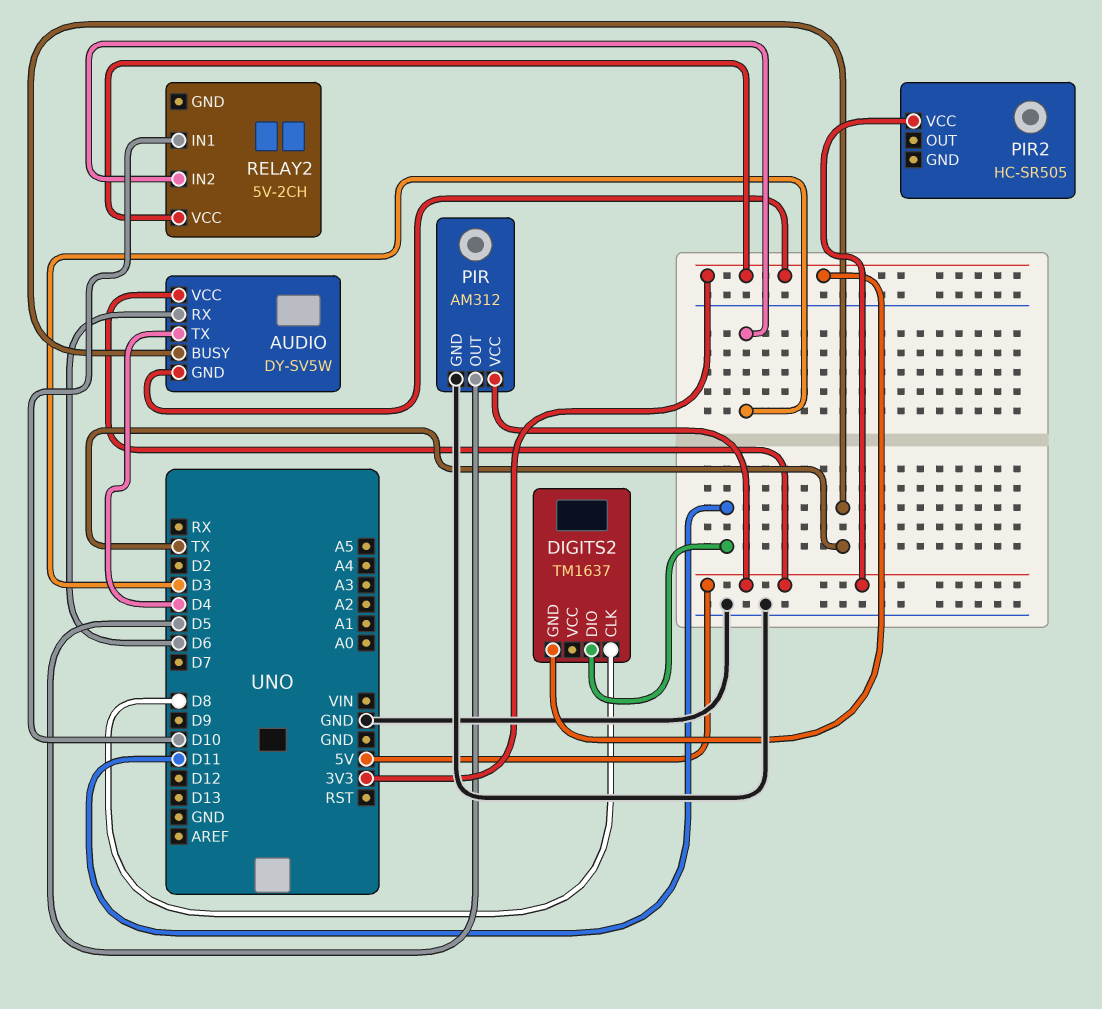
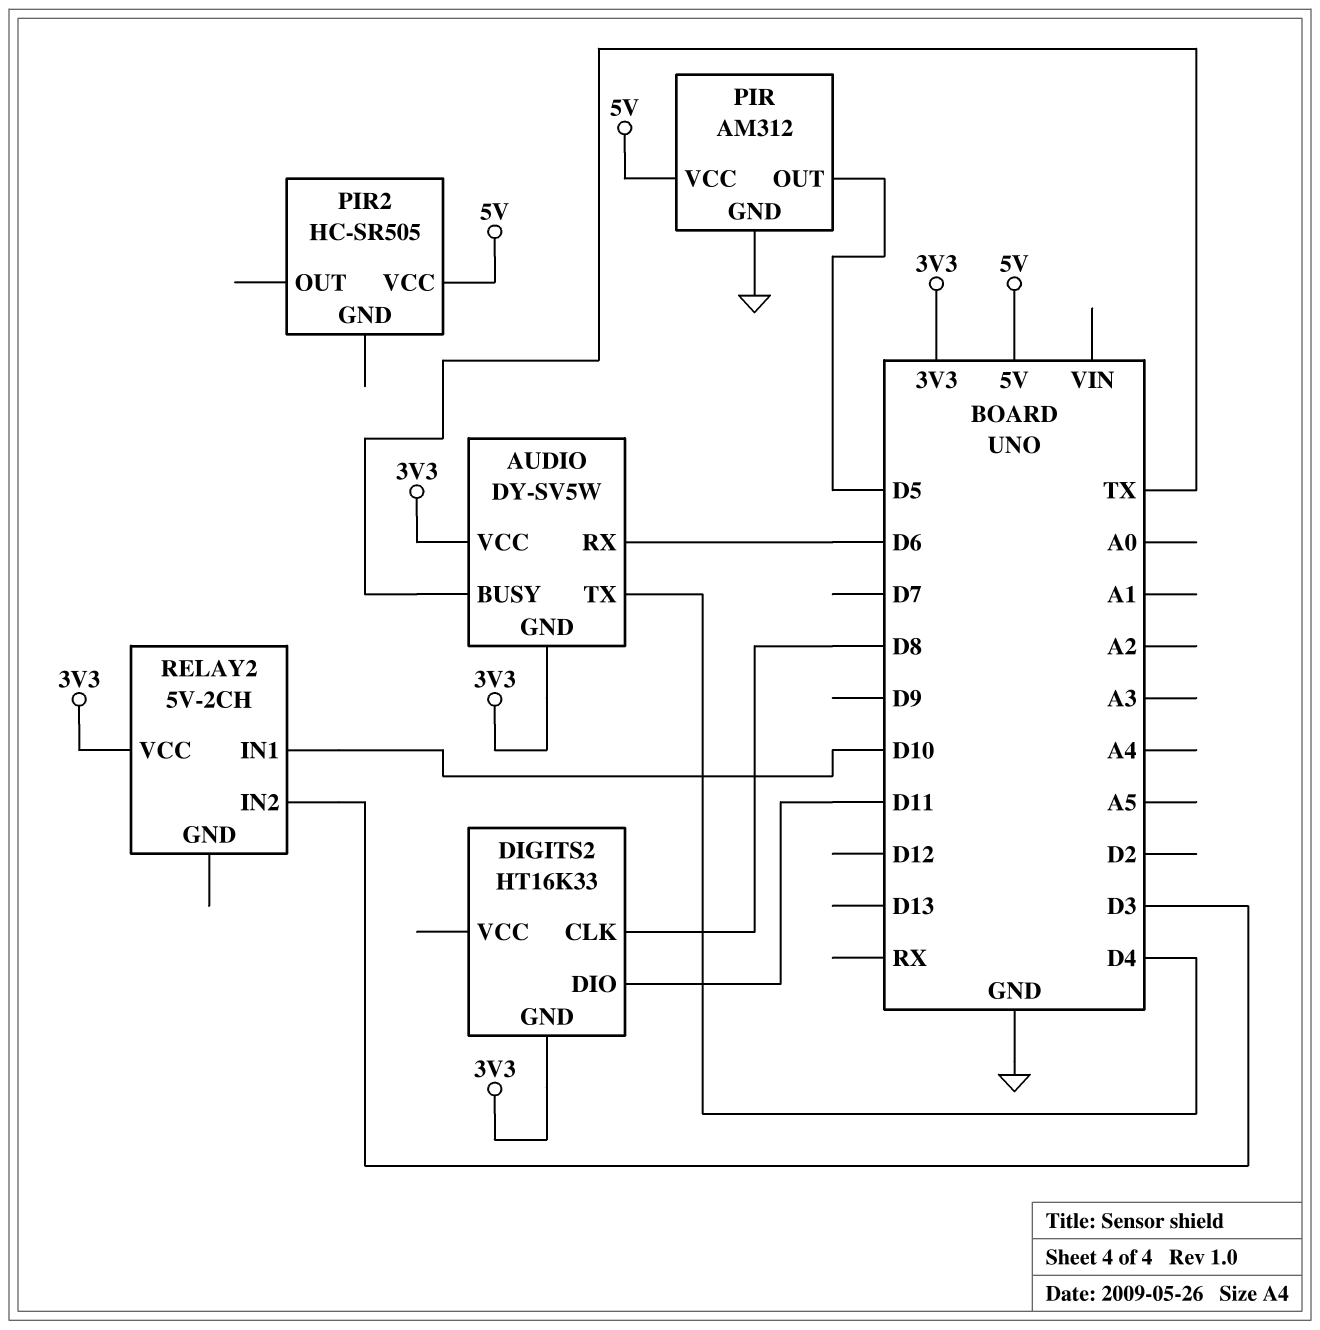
AUDIO pin VCC: 5V -> 3V3
DIGITS2: TM1637 -> HT16K33

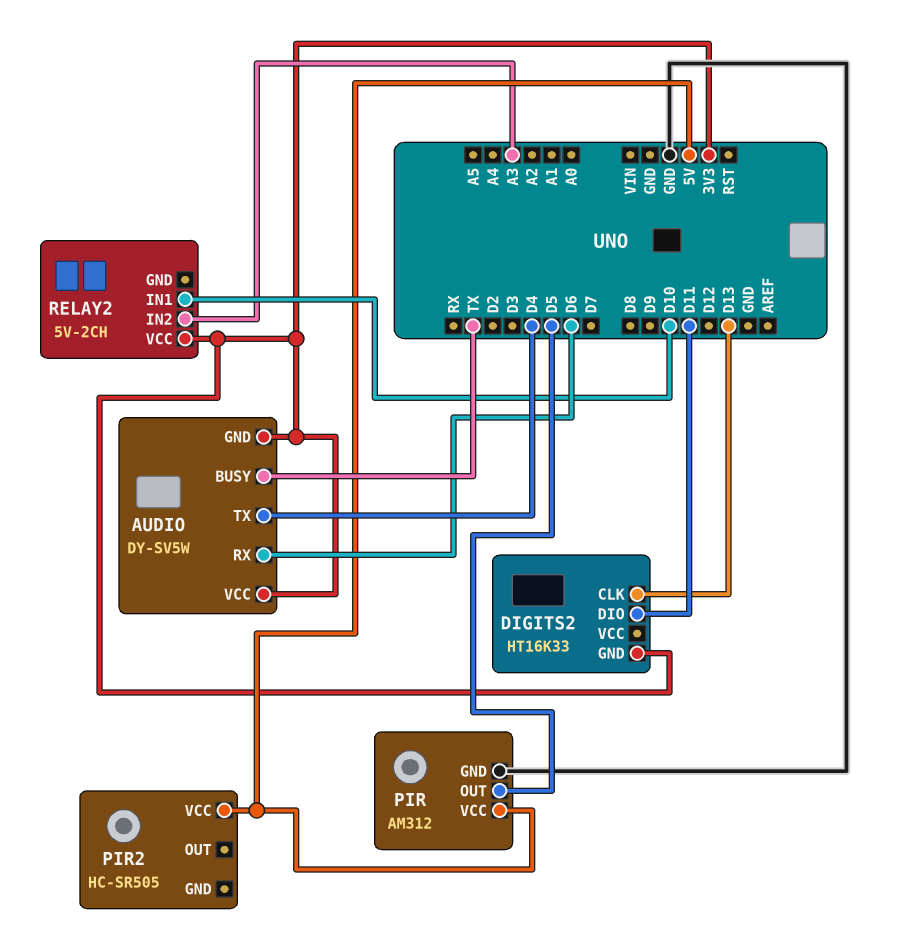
DIGITS2 pin CLK: D8 -> D13
RELAY2 pin IN2: D3 -> A3

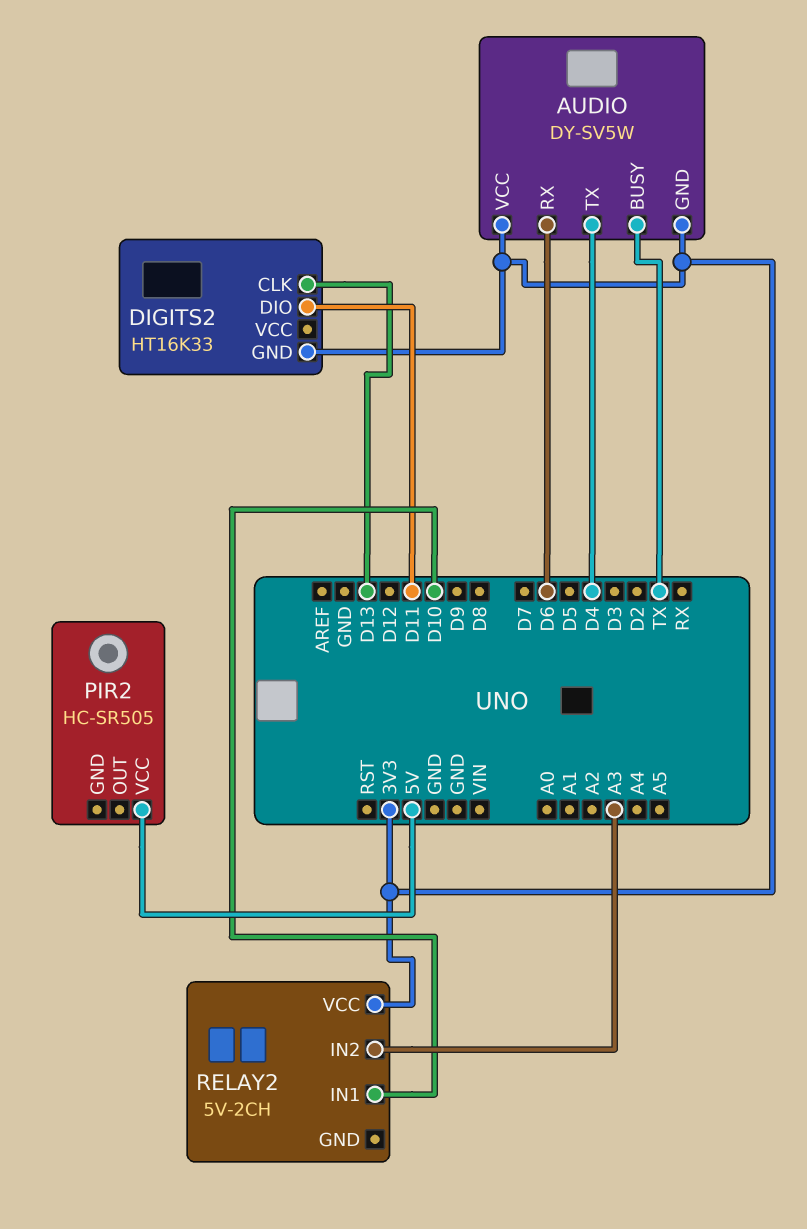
PIR: AM312 -> none
PIR pin GND: GND -> none
PIR pin OUT: D5 -> none
PIR pin VCC: 5V -> none

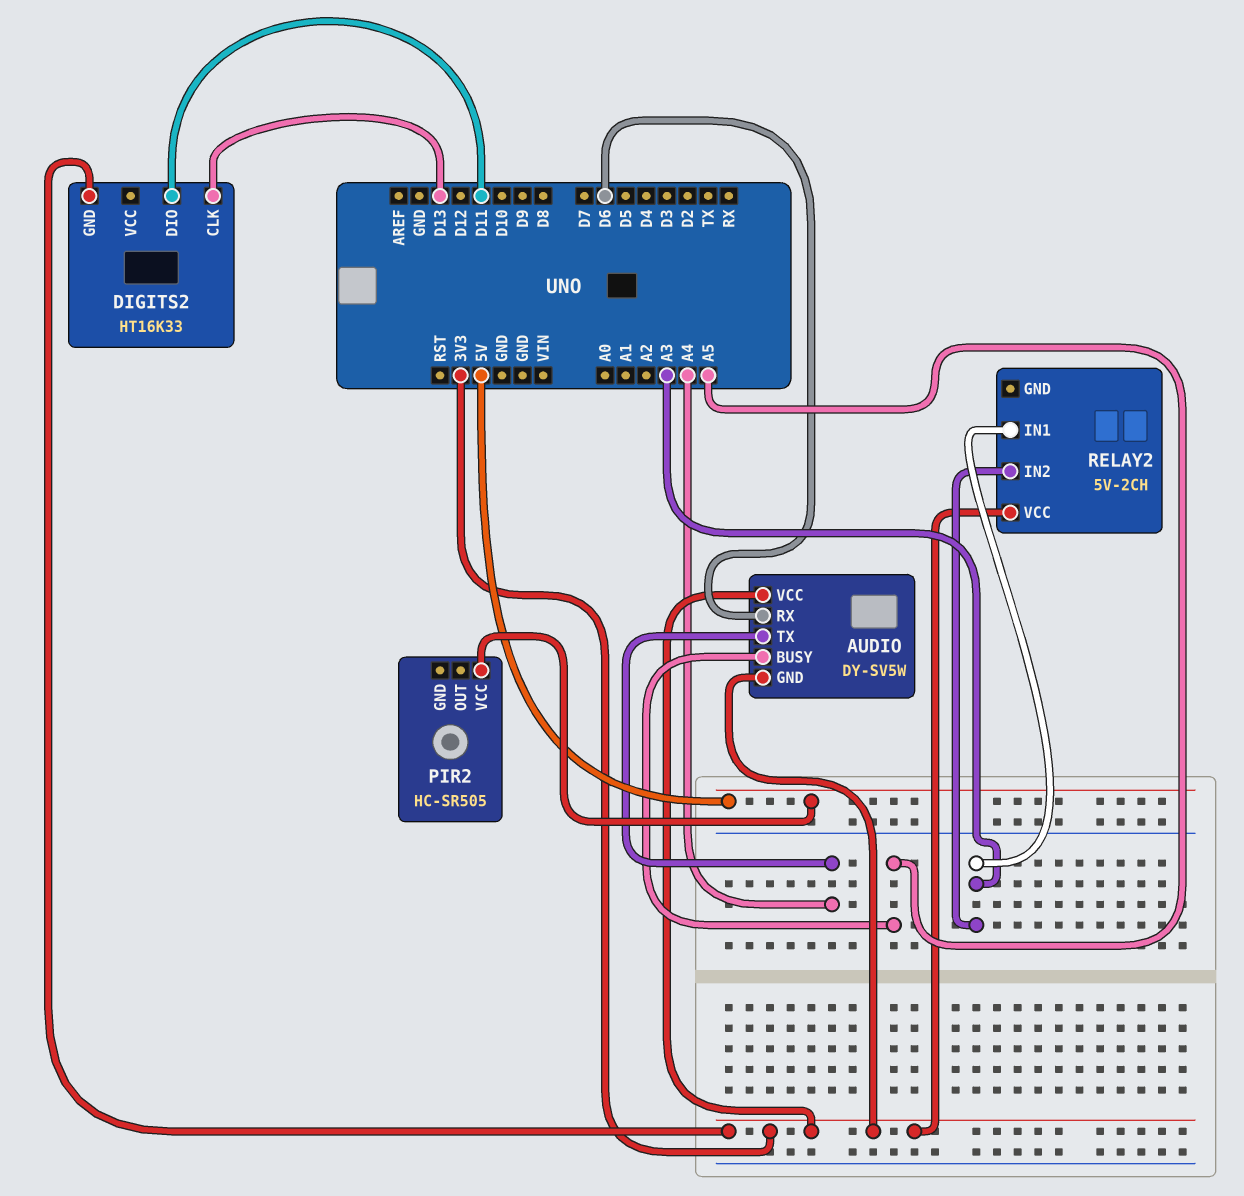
AUDIO pin BUSY: TX -> A5
AUDIO pin TX: D4 -> A4
RELAY2 pin IN1: D10 -> A3

